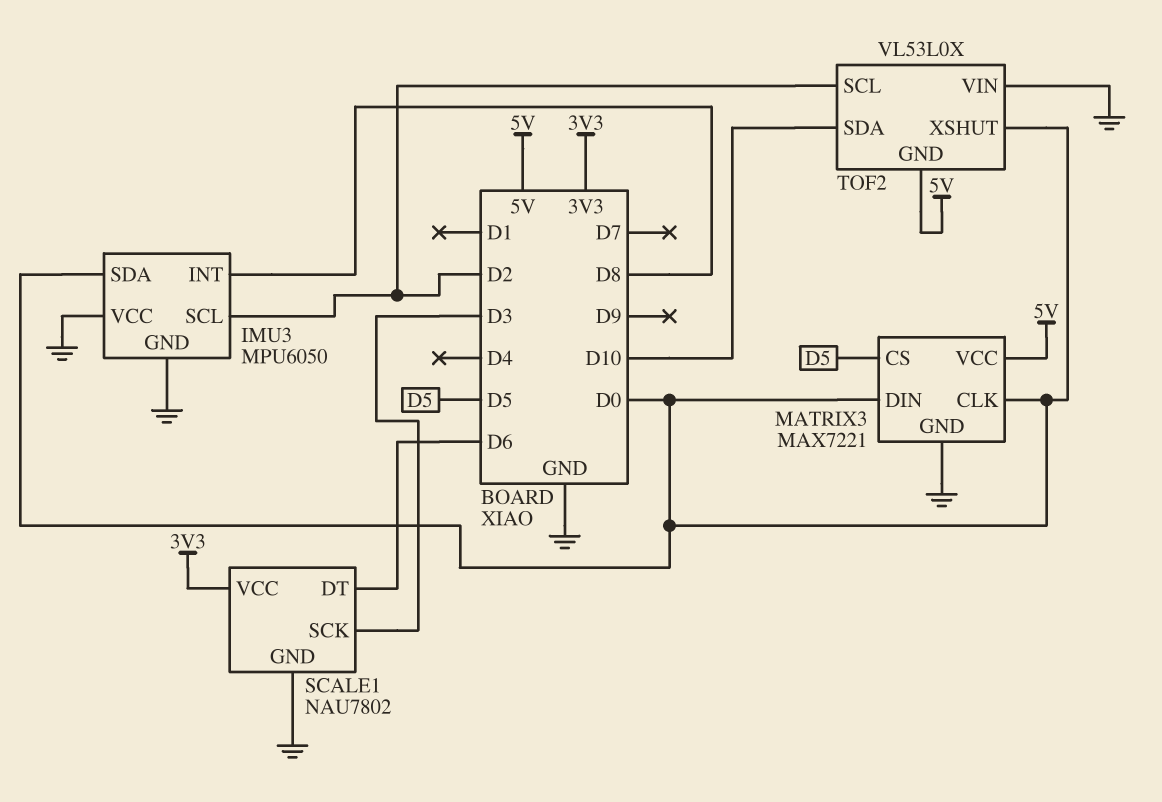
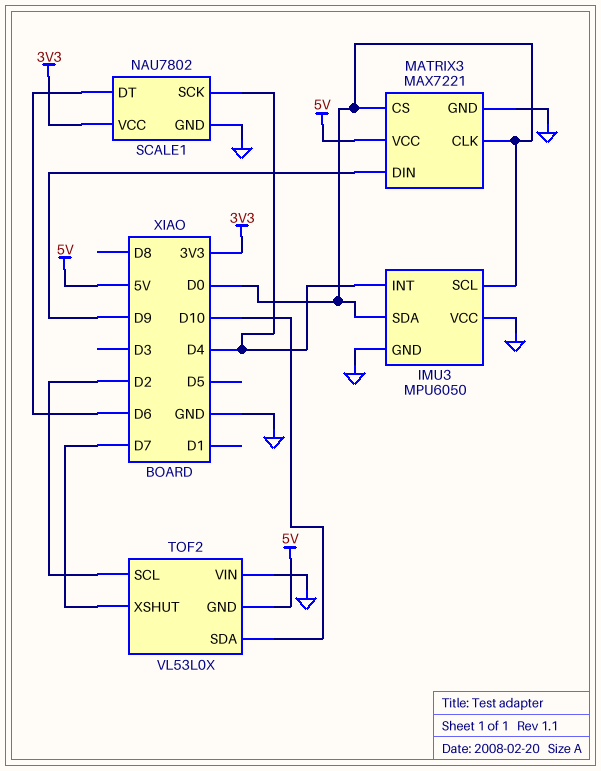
IMU3 pin INT: D8 -> D4
IMU3 pin SCL: D2 -> D0
MATRIX3 pin CS: D5 -> D0
MATRIX3 pin DIN: D0 -> D9
SCALE1 pin SCK: D3 -> D4
TOF2 pin XSHUT: D0 -> D7

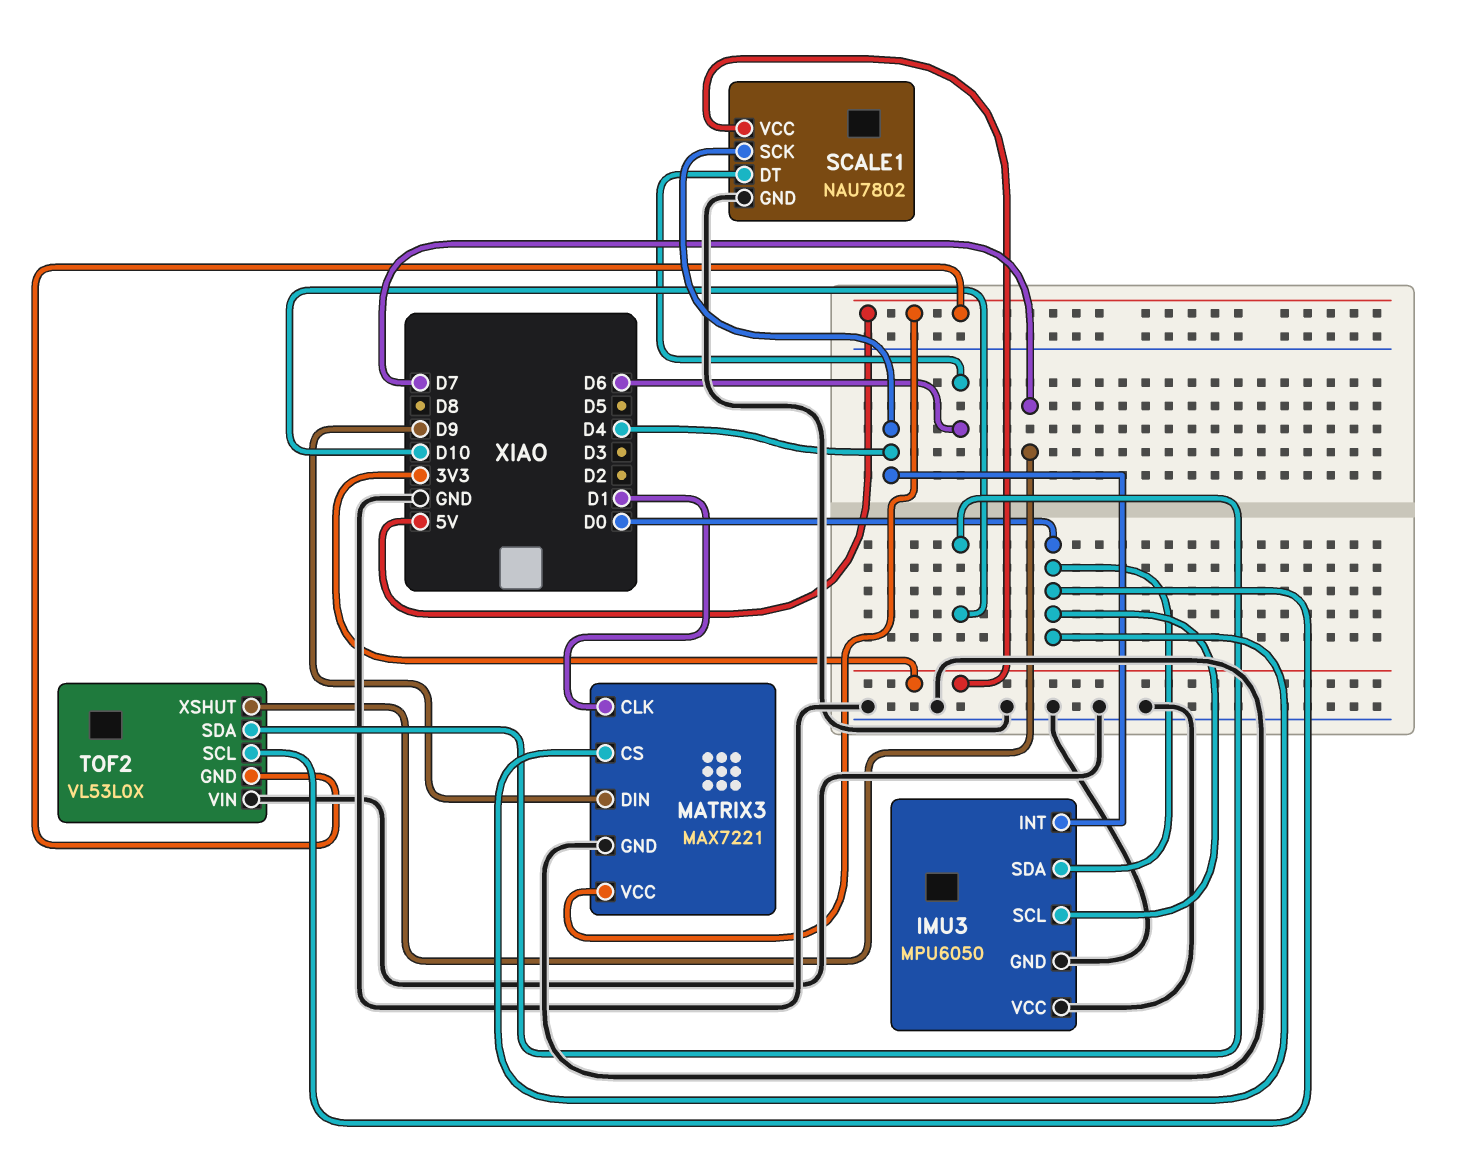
MATRIX3 pin CLK: D0 -> D1
TOF2 pin SCL: D2 -> D0

